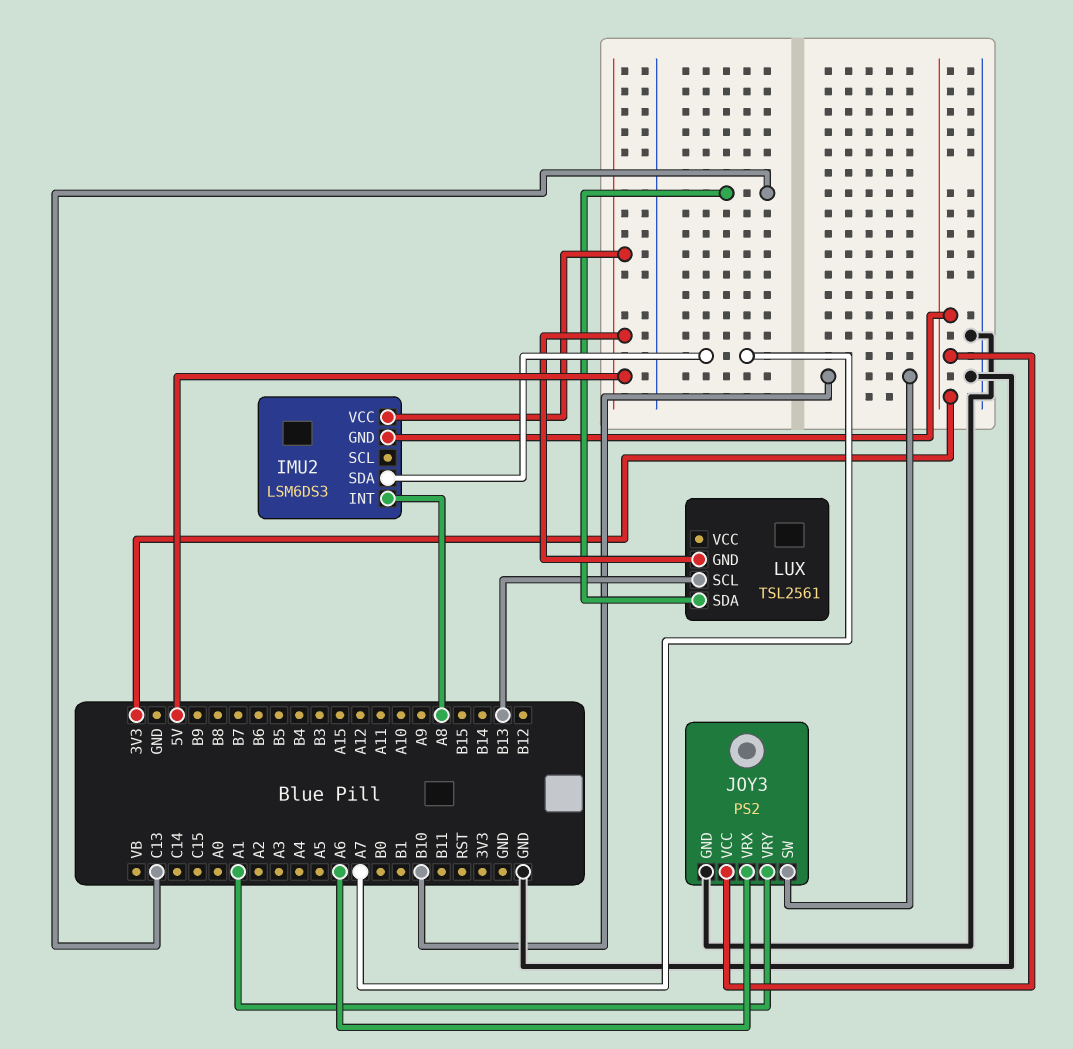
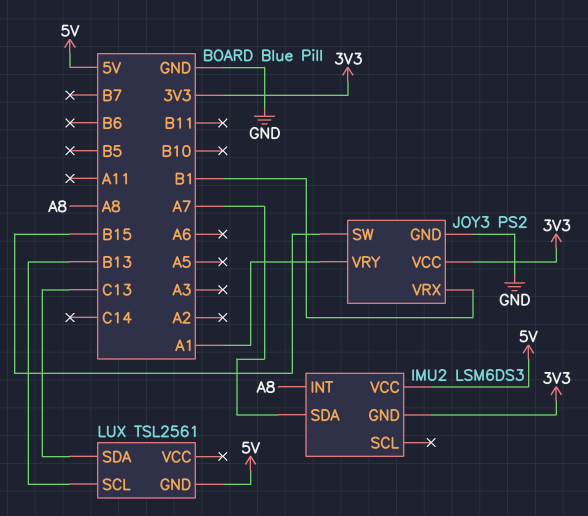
JOY3 pin SW: B10 -> B15
JOY3 pin VRX: A6 -> B1

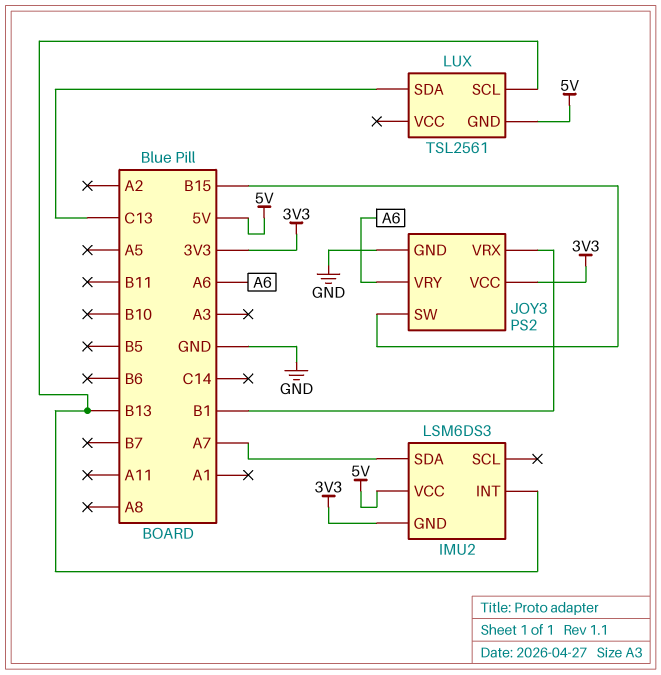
IMU2 pin INT: A8 -> B13
JOY3 pin VRY: A1 -> A6

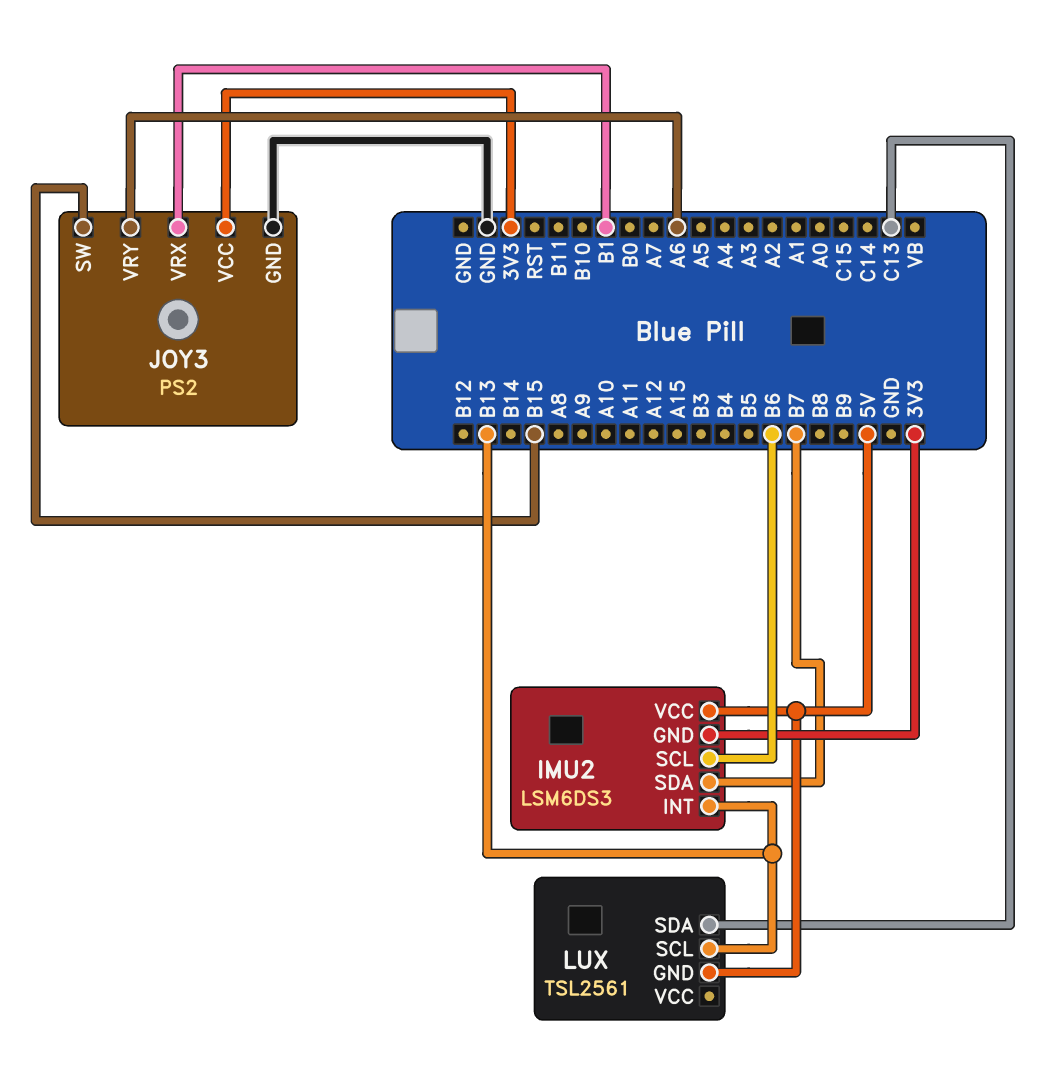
IMU2 pin SCL: none -> B6
IMU2 pin SDA: A7 -> B7

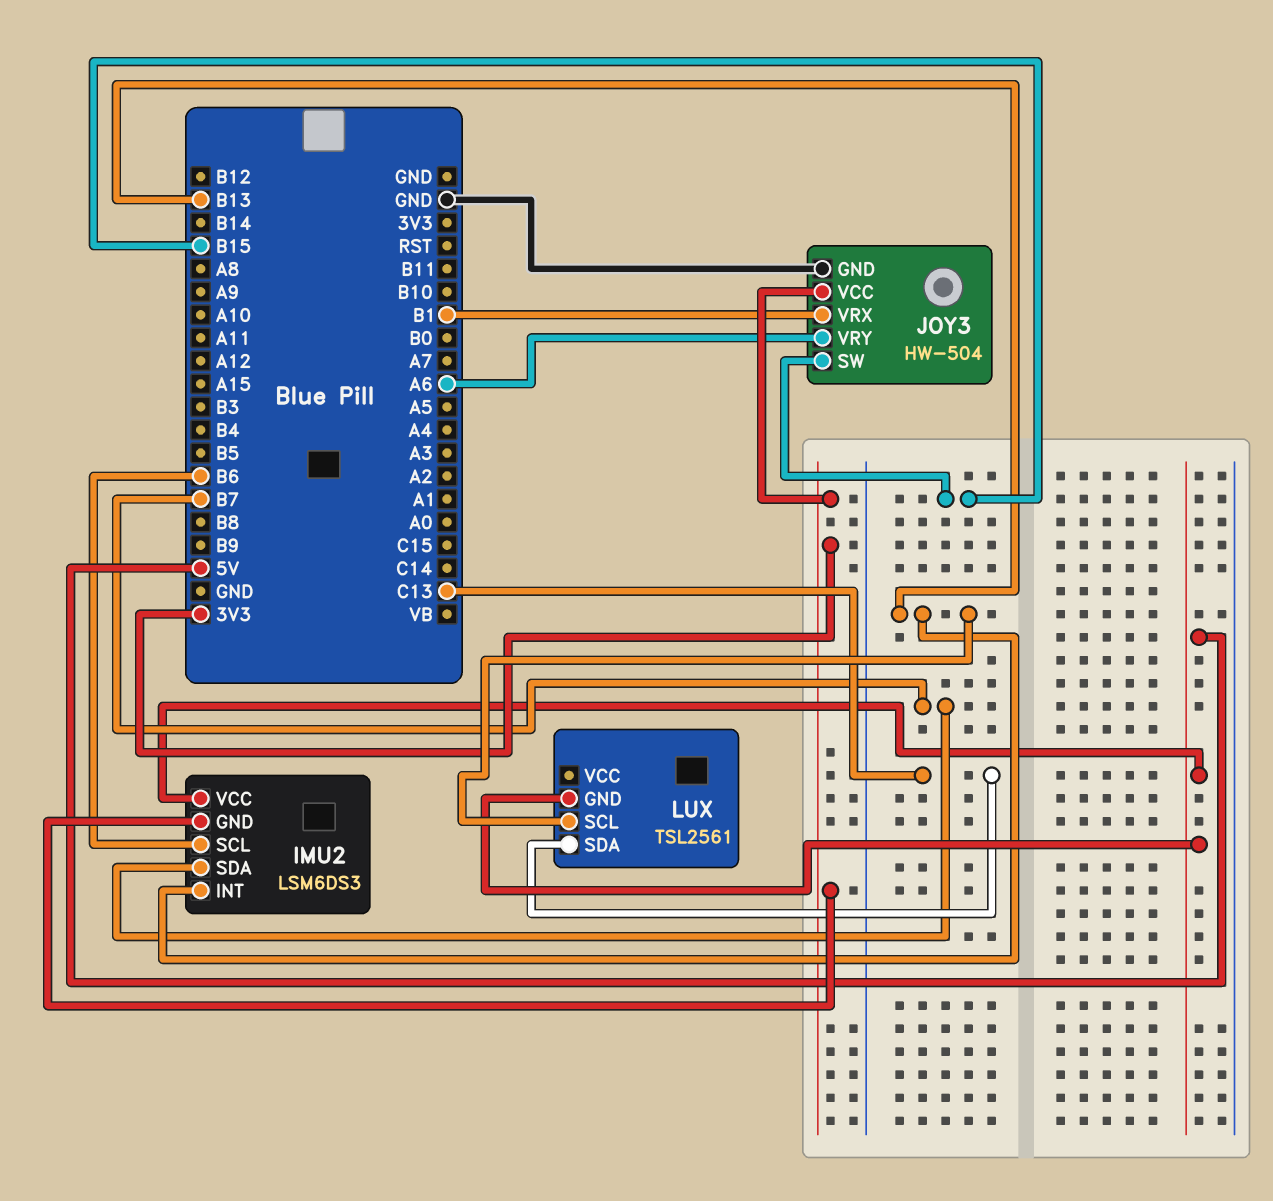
JOY3: PS2 -> HW-504

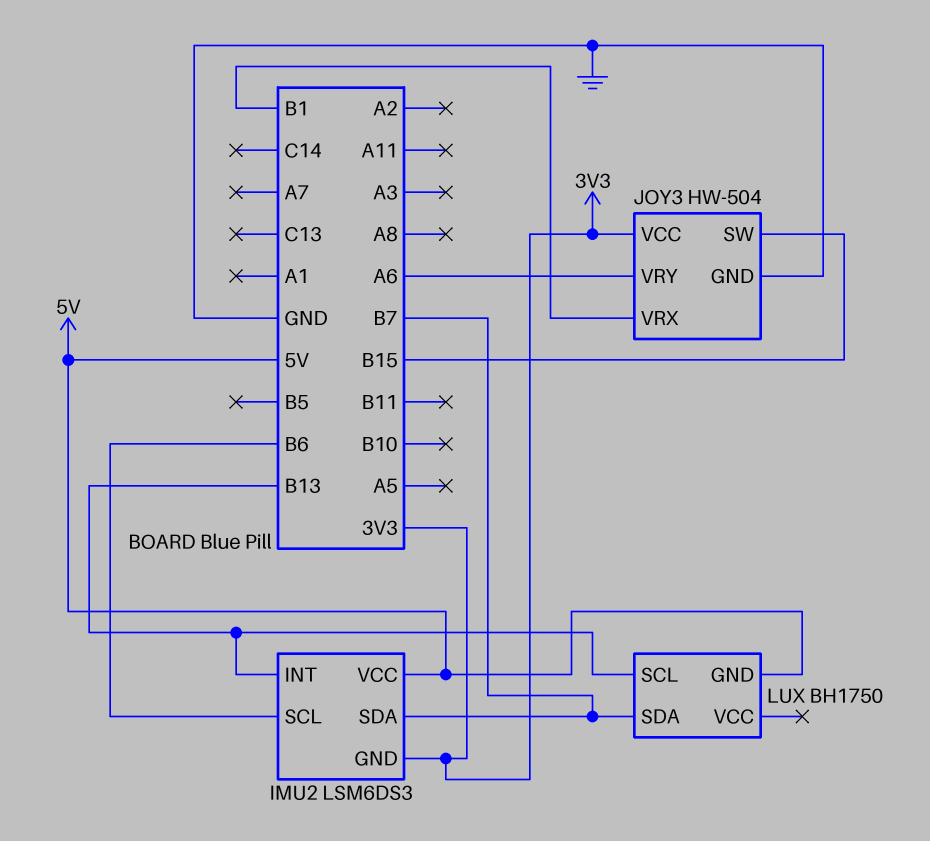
LUX: TSL2561 -> BH1750
LUX pin SDA: C13 -> B7

